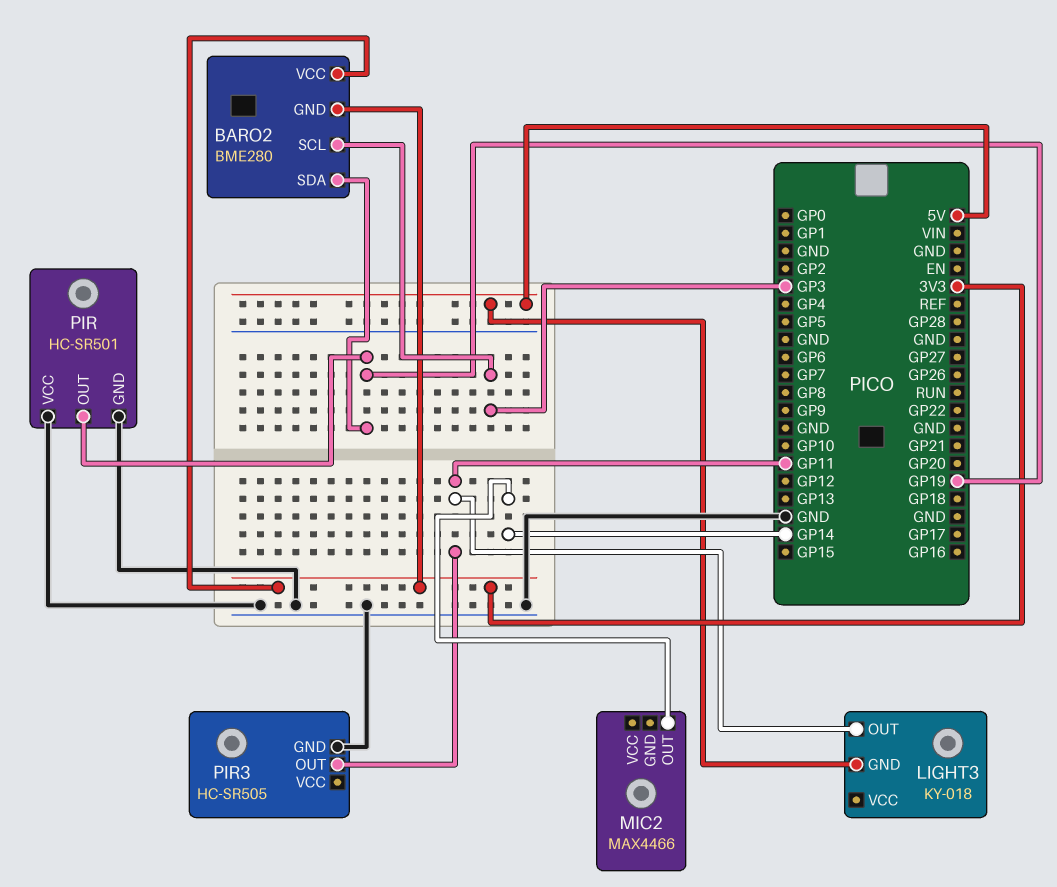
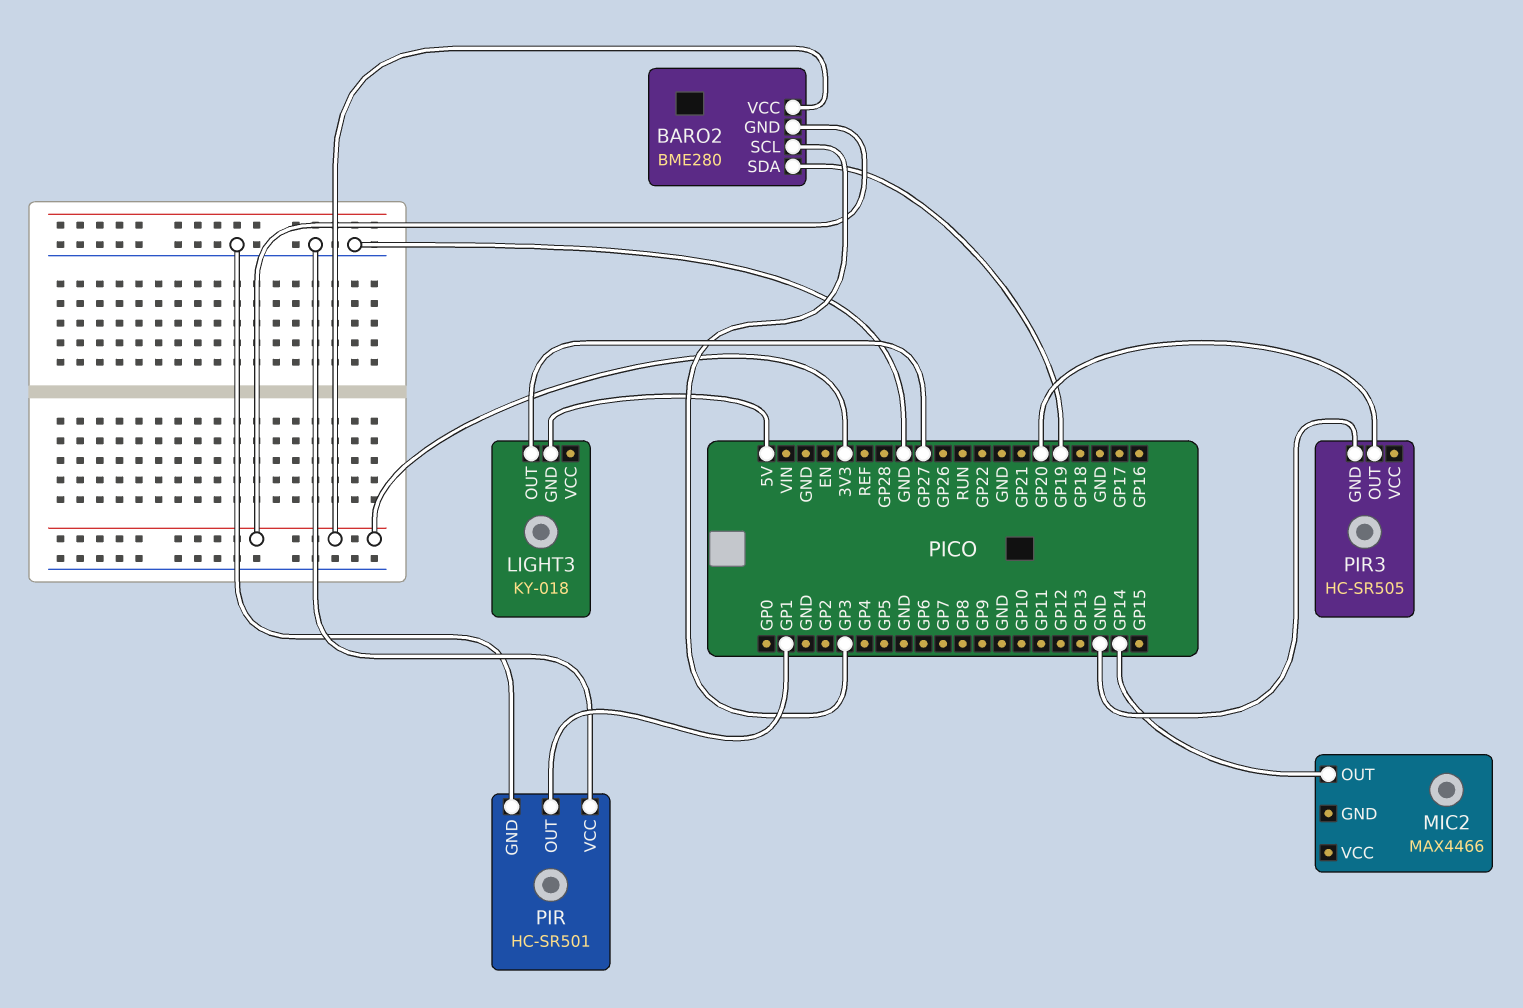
LIGHT3 pin OUT: GP11 -> GP27
PIR pin OUT: GP19 -> GP1
PIR3 pin OUT: GP11 -> GP20

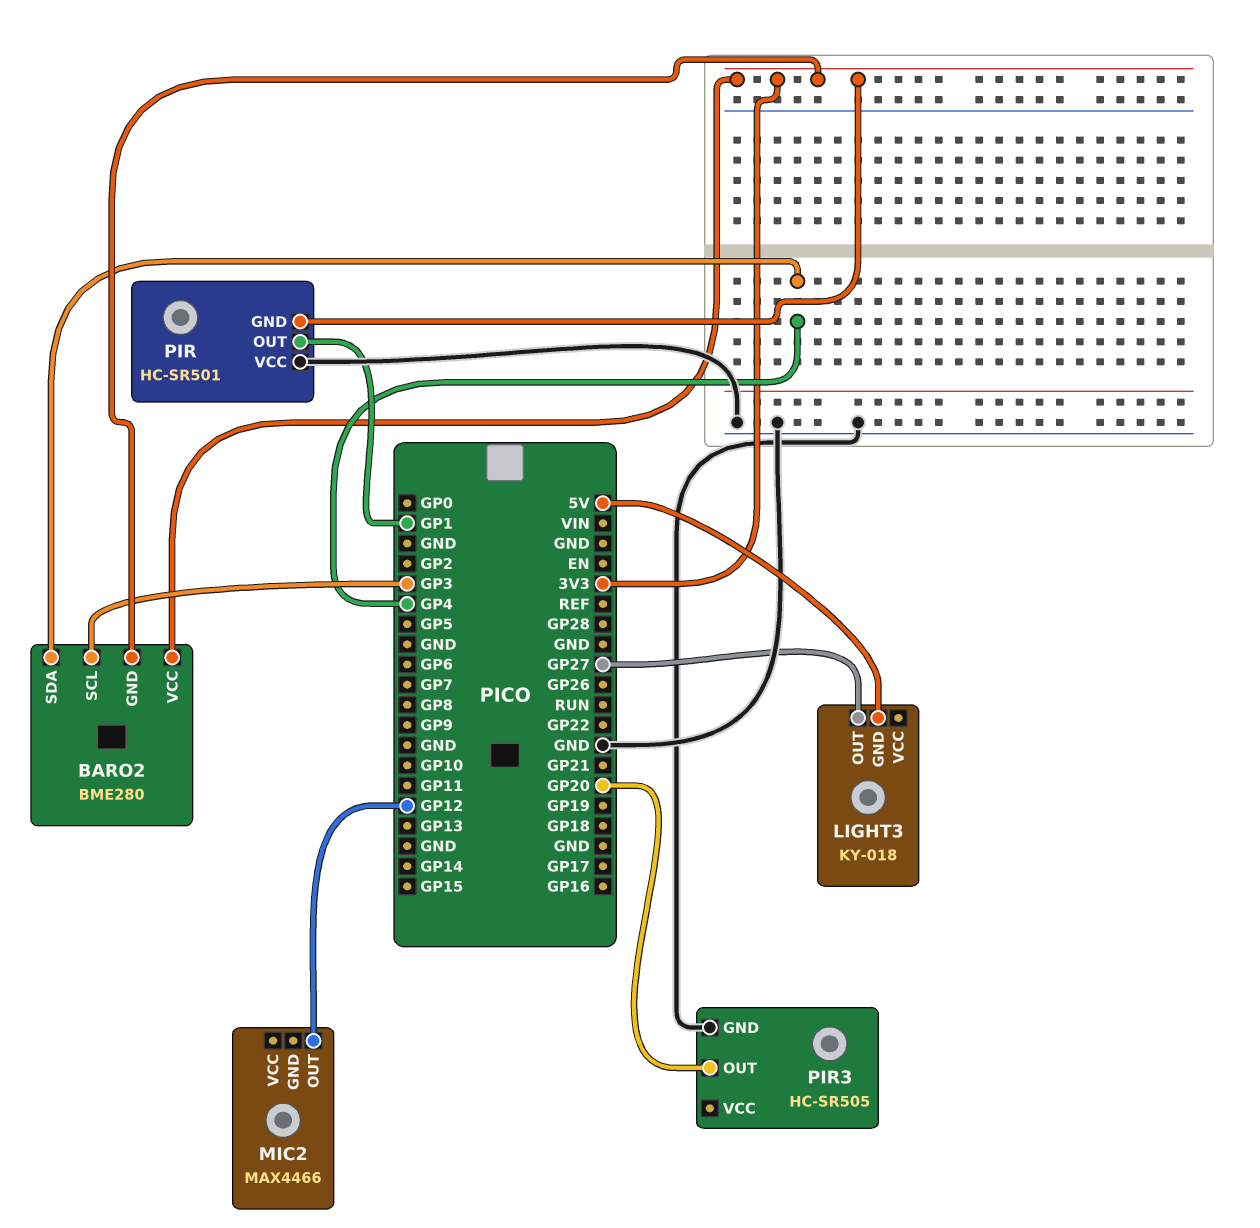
BARO2 pin SDA: GP19 -> GP4
MIC2 pin OUT: GP14 -> GP12
PIR pin GND: GND -> 3V3

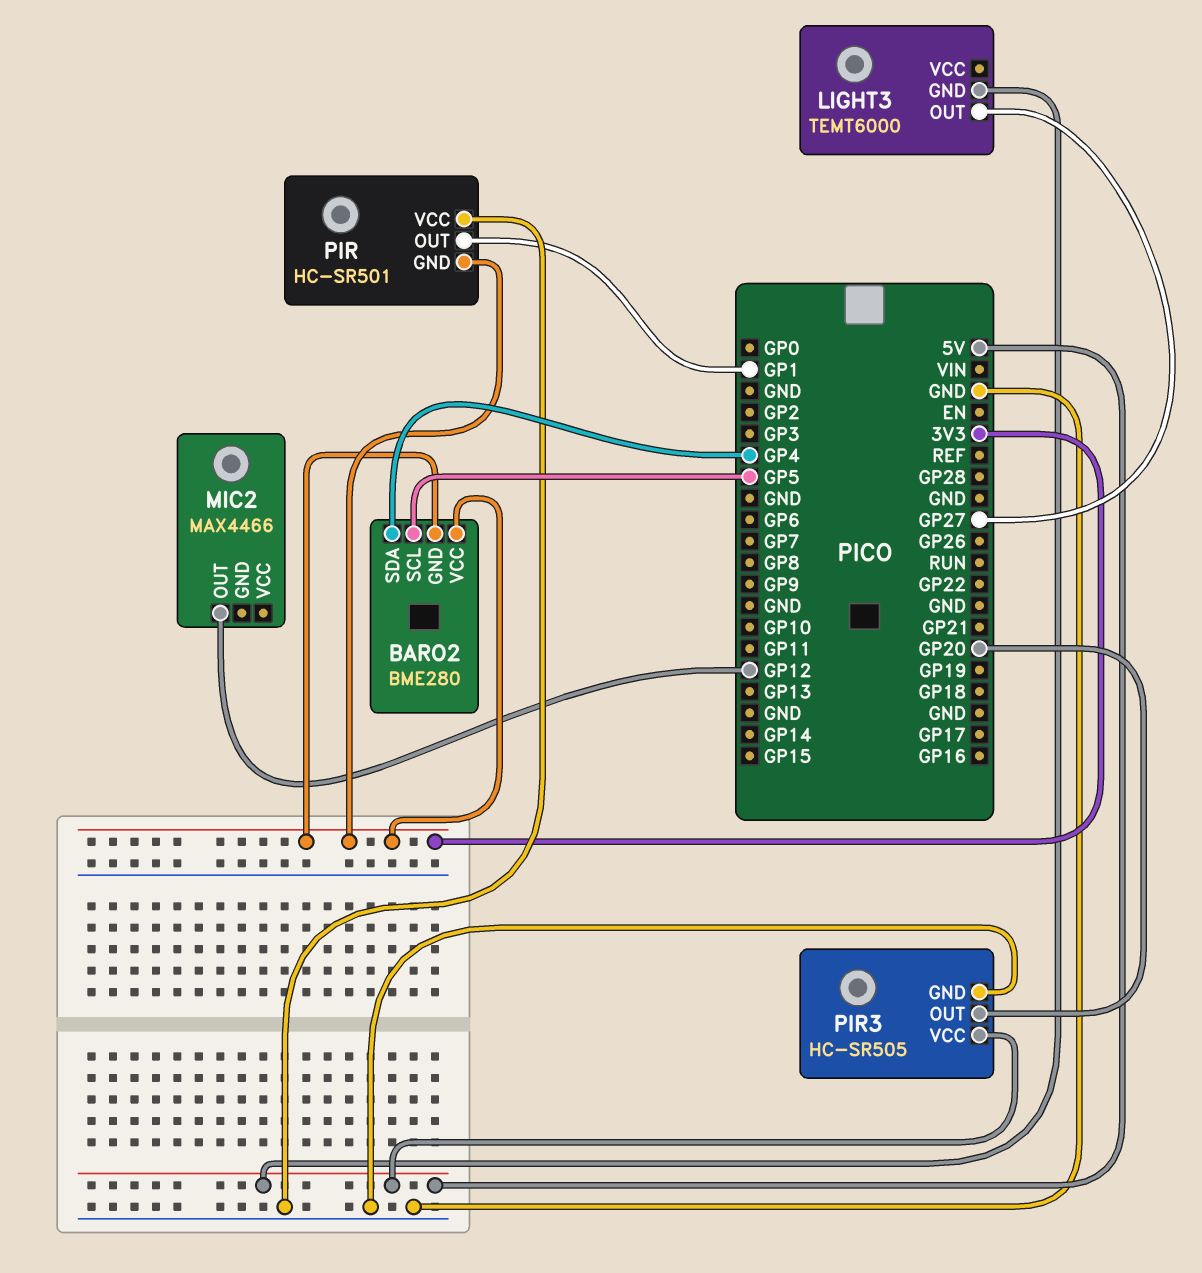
BARO2 pin SCL: GP3 -> GP5
LIGHT3: KY-018 -> TEMT6000
PIR3 pin VCC: none -> 5V

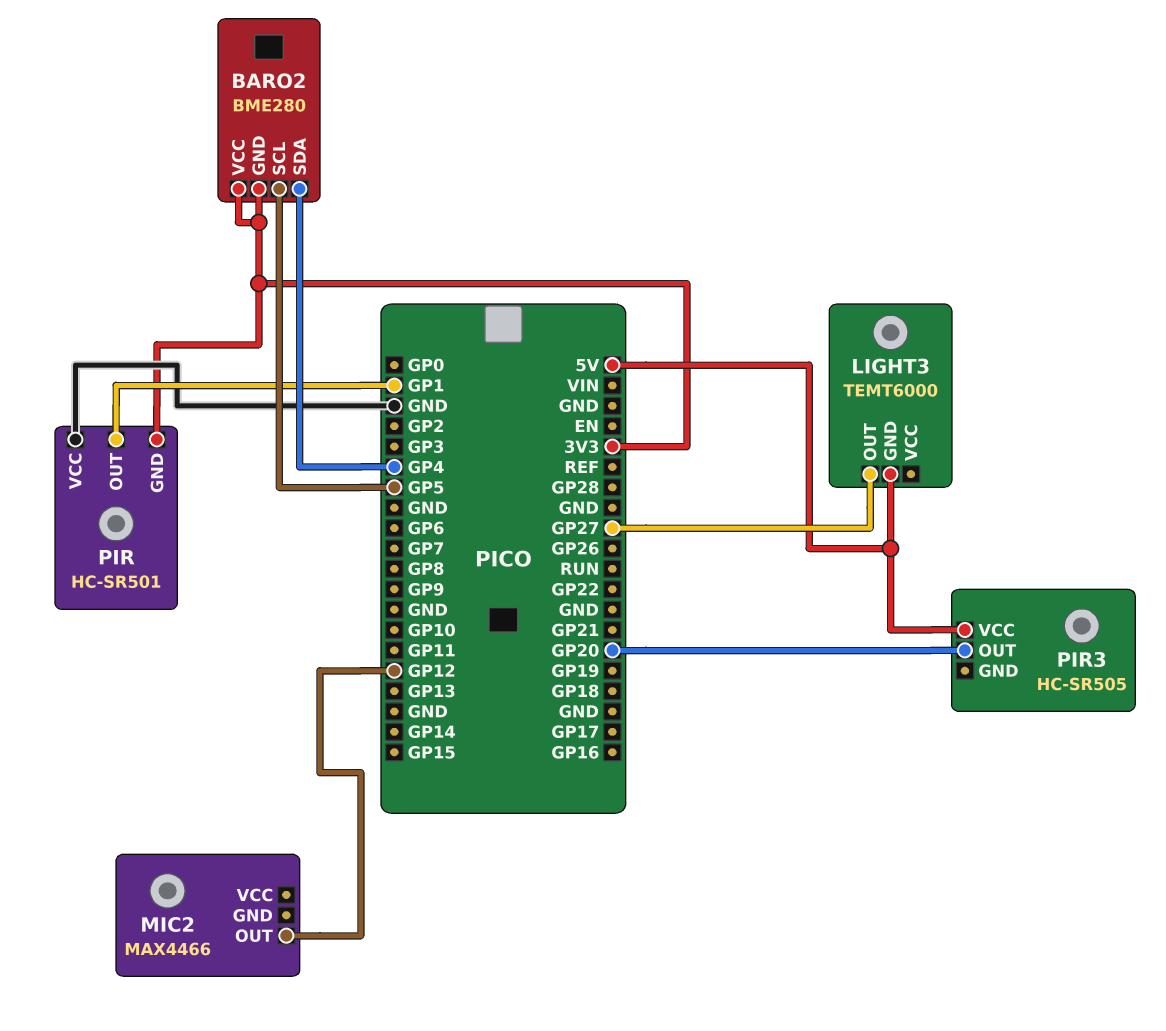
PIR3 pin GND: GND -> none

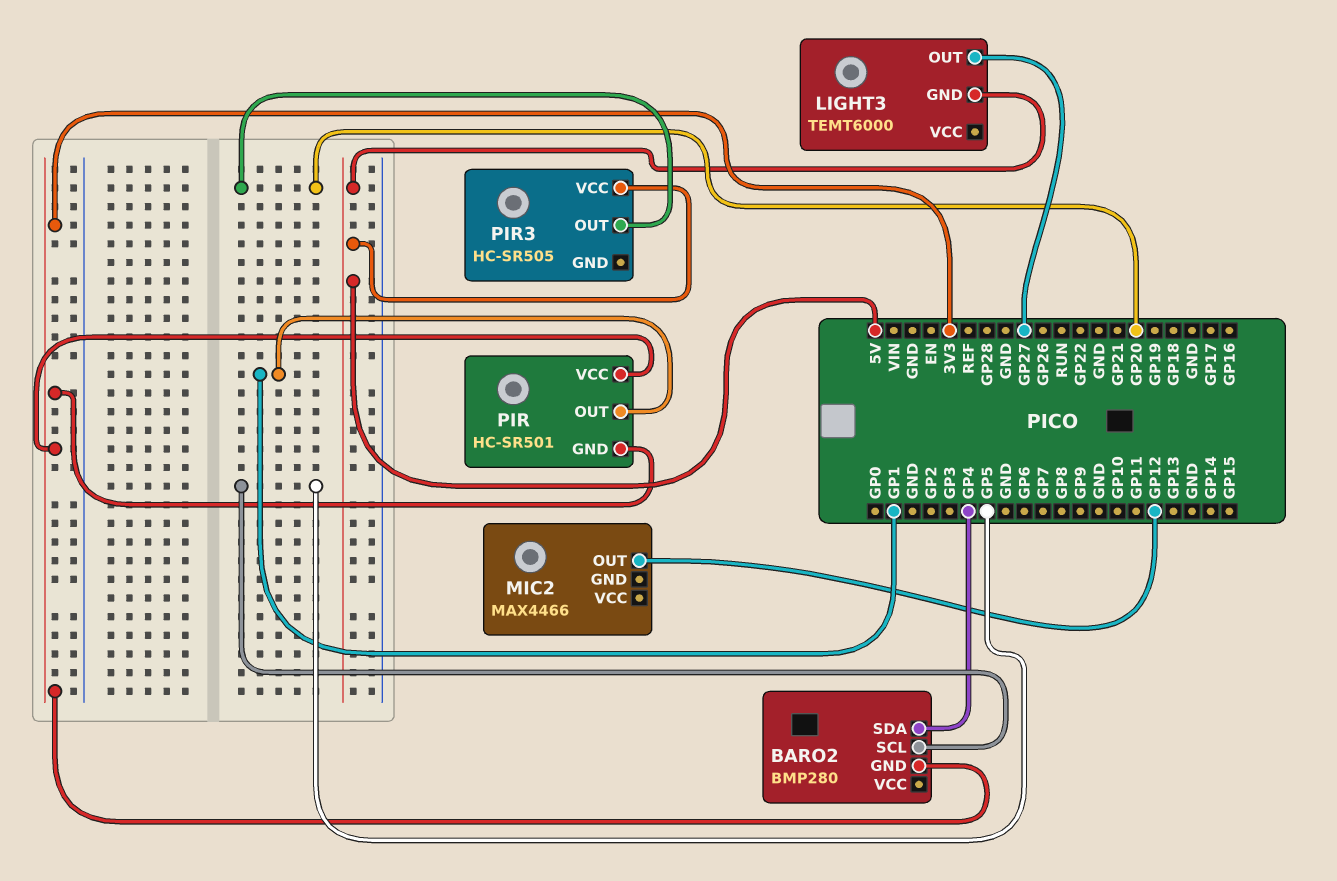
BARO2: BME280 -> BMP280
BARO2 pin VCC: 3V3 -> none
PIR pin VCC: GND -> 3V3

